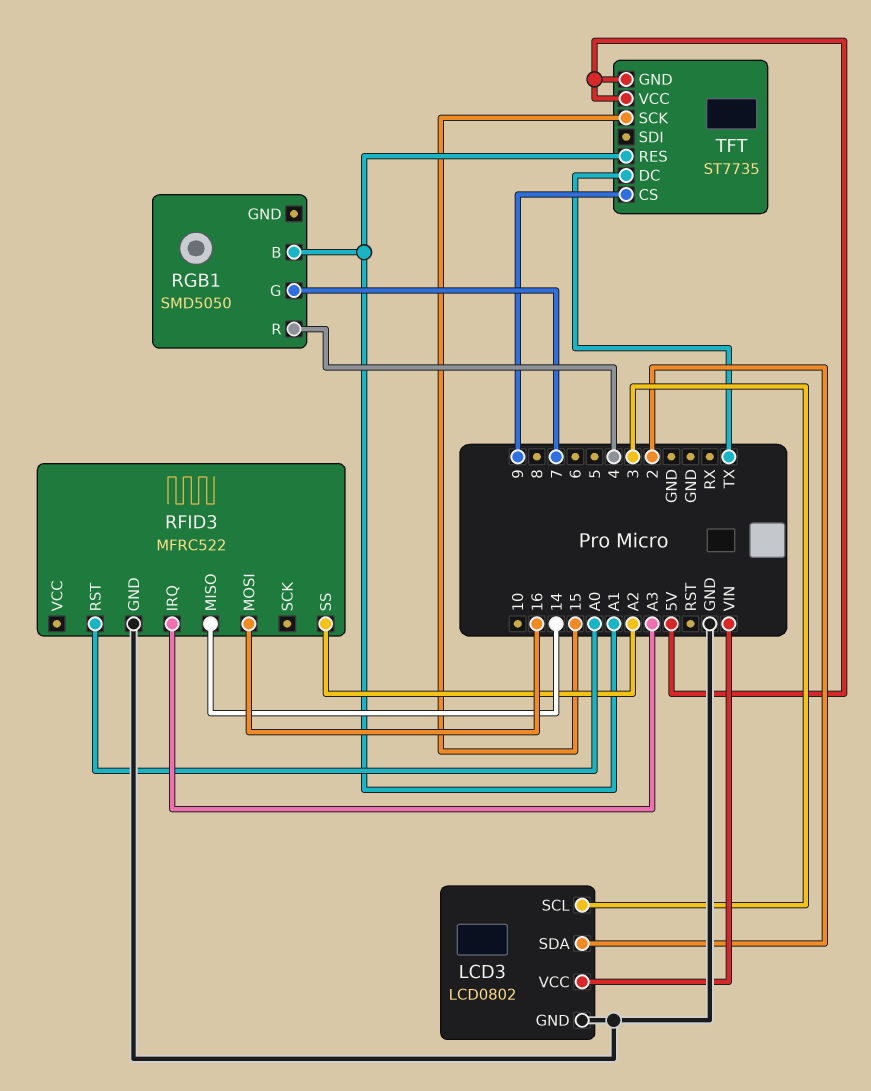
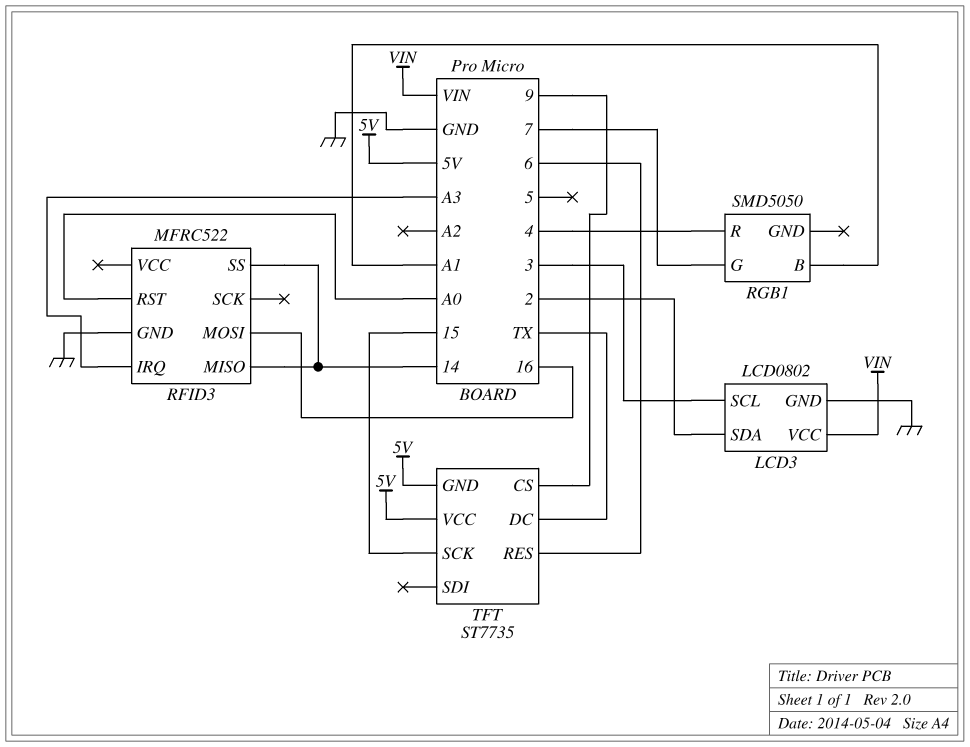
RFID3 pin SS: A2 -> 14
TFT pin RES: A1 -> 6

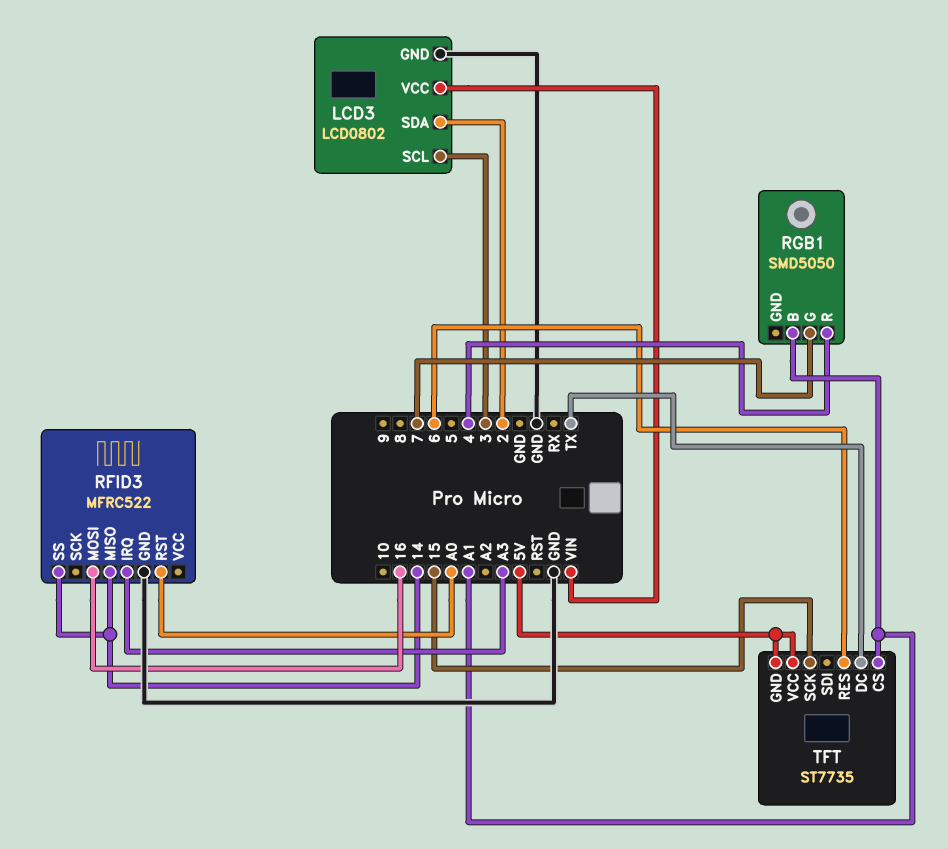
TFT pin CS: 9 -> A1

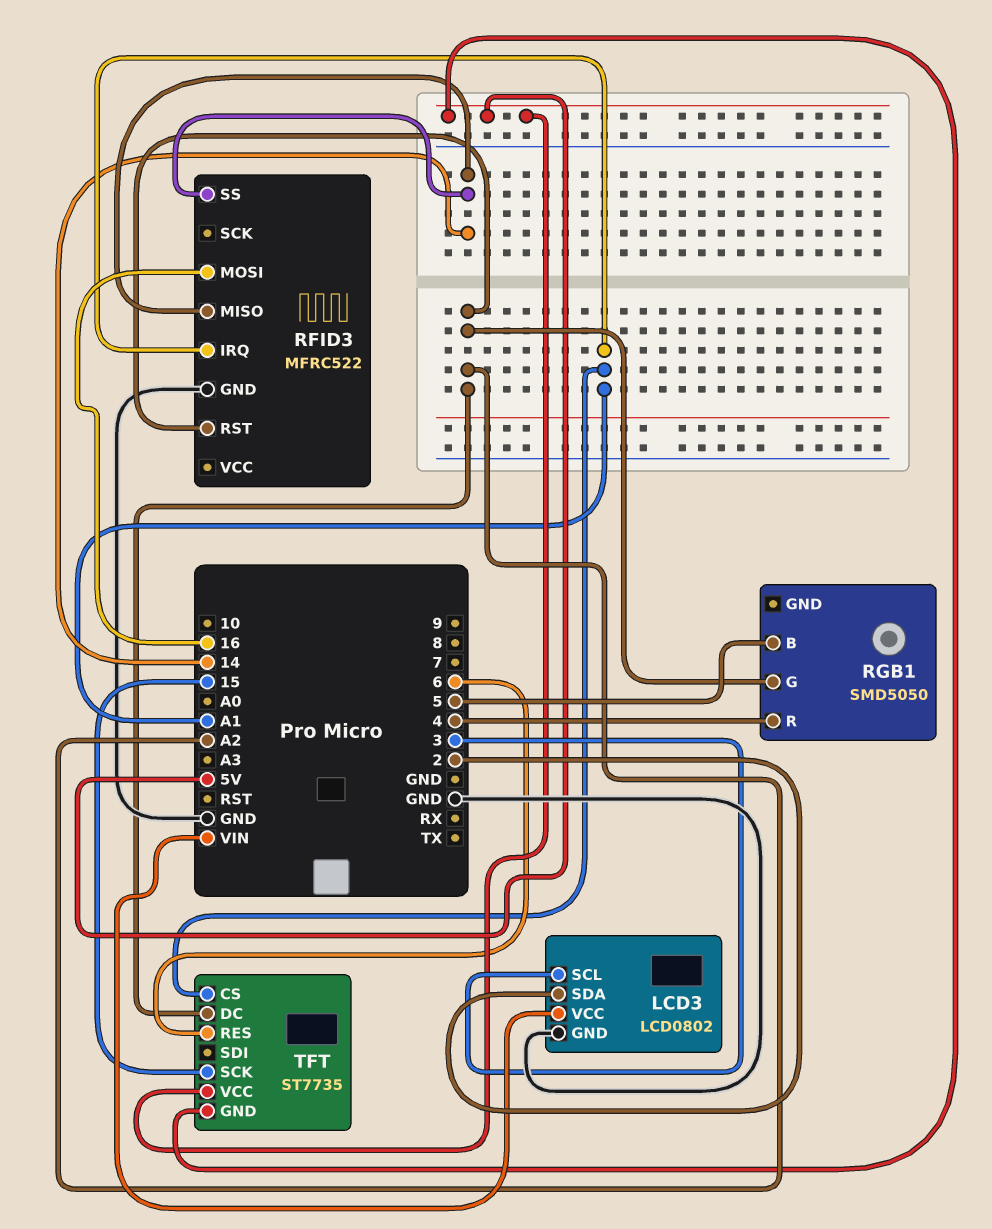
RFID3 pin IRQ: A3 -> A1
RFID3 pin RST: A0 -> A2
RGB1 pin B: A1 -> 5
RGB1 pin G: 7 -> A2
TFT pin DC: TX -> A2

